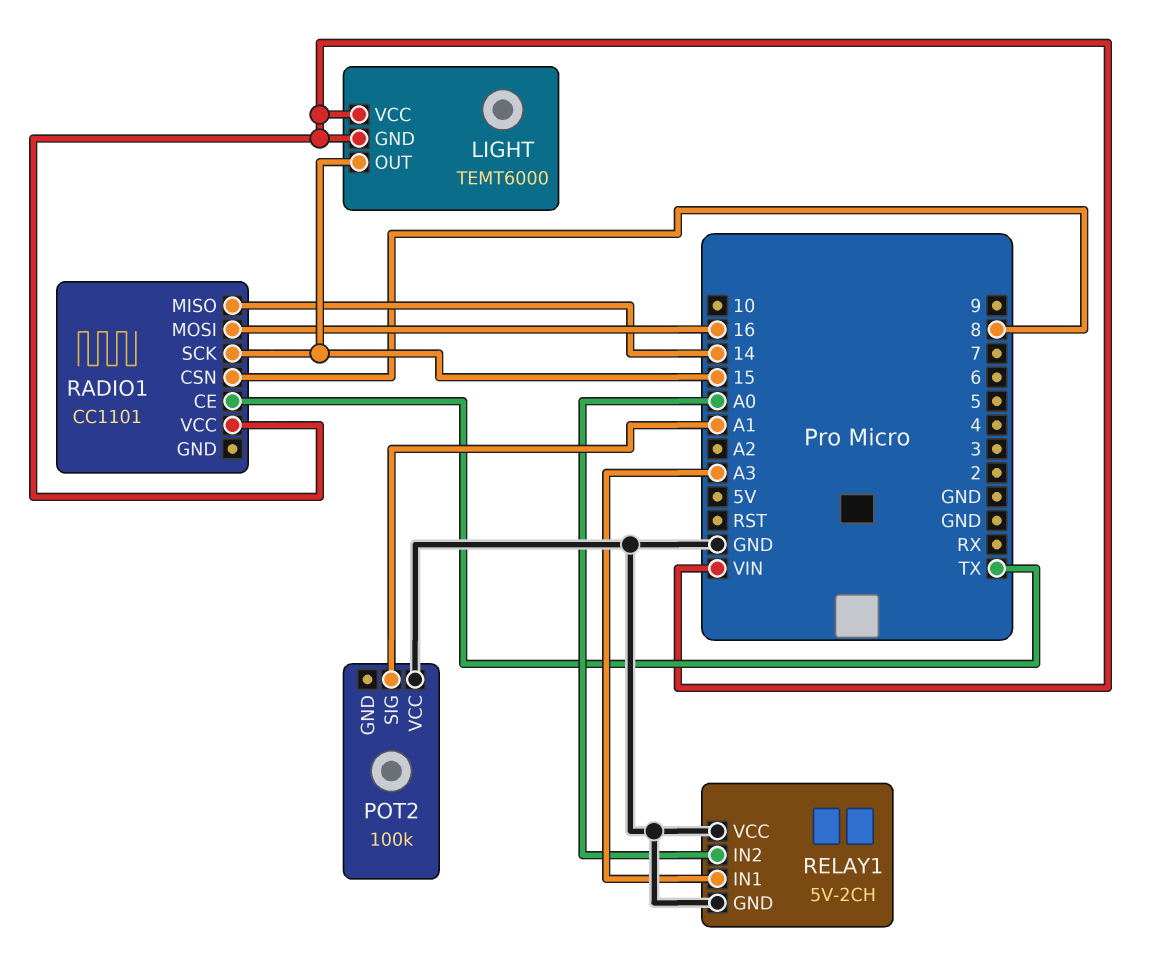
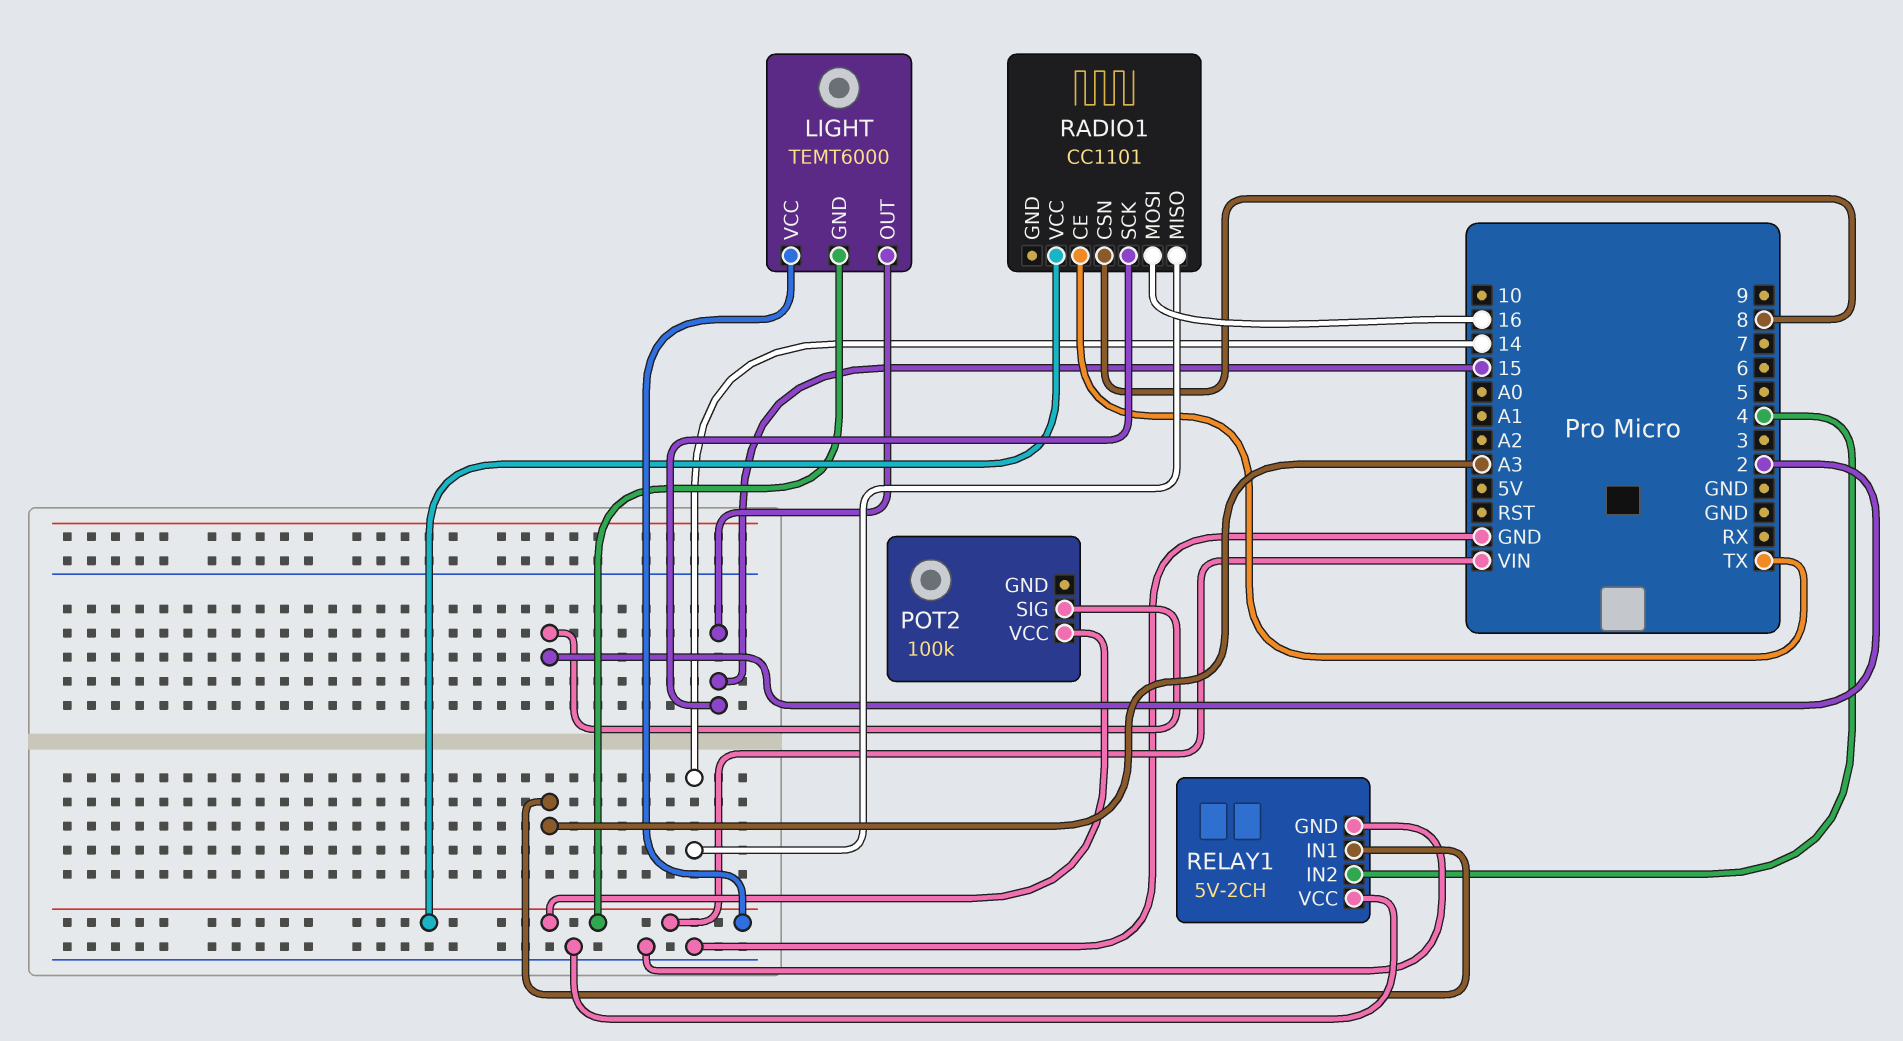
POT2 pin SIG: A1 -> 2
POT2 pin VCC: GND -> VIN
RELAY1 pin IN2: A0 -> 4

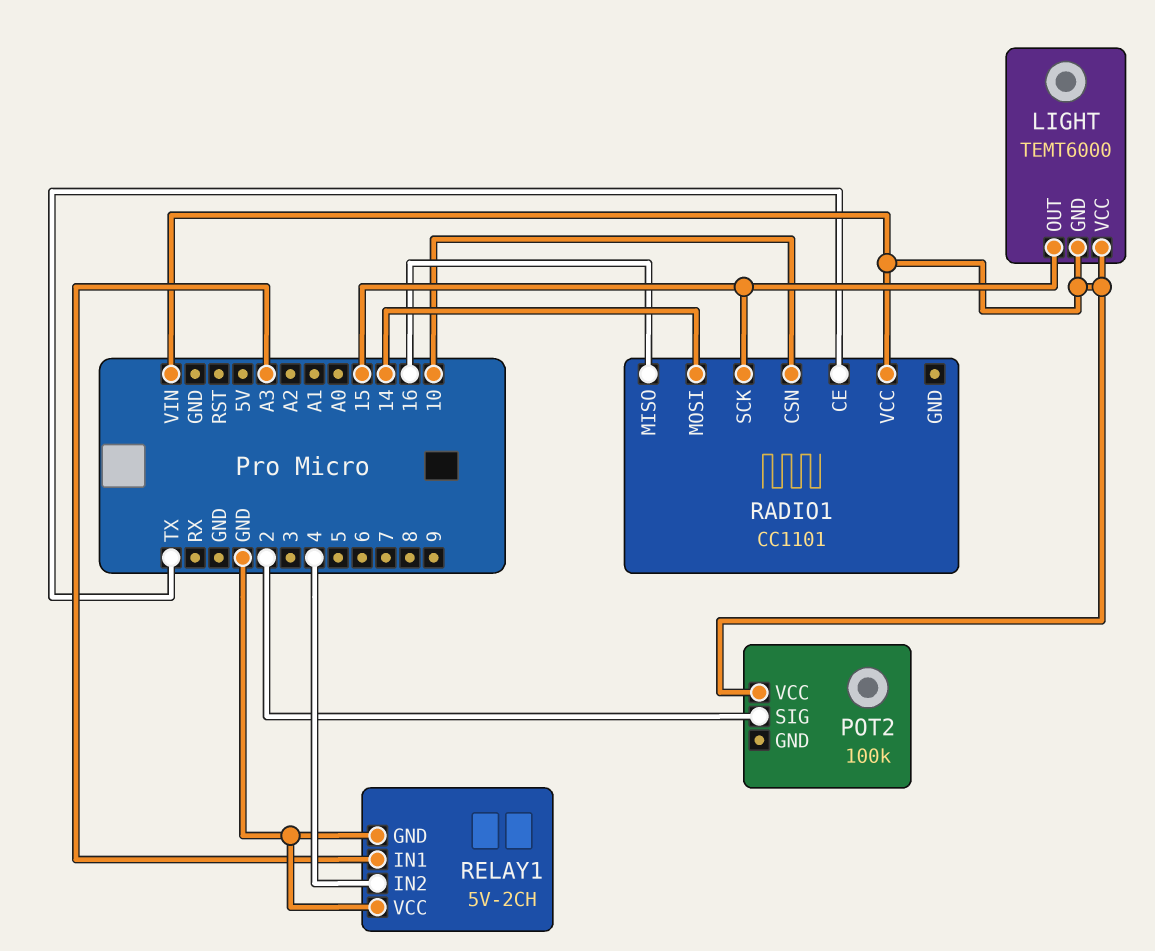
RADIO1 pin CSN: 8 -> 10
RADIO1 pin MISO: 14 -> 16
RADIO1 pin MOSI: 16 -> 14

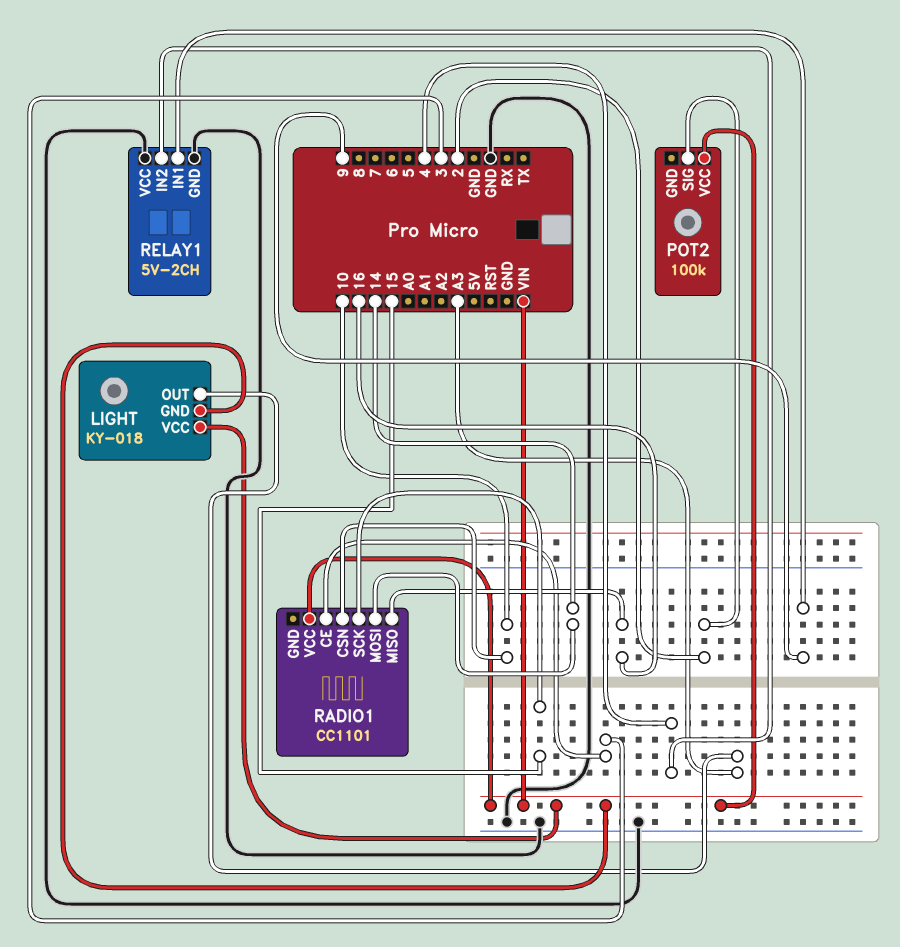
LIGHT: TEMT6000 -> KY-018
LIGHT pin OUT: 15 -> A3
RADIO1 pin CE: TX -> 3
RELAY1 pin IN1: A3 -> 9

